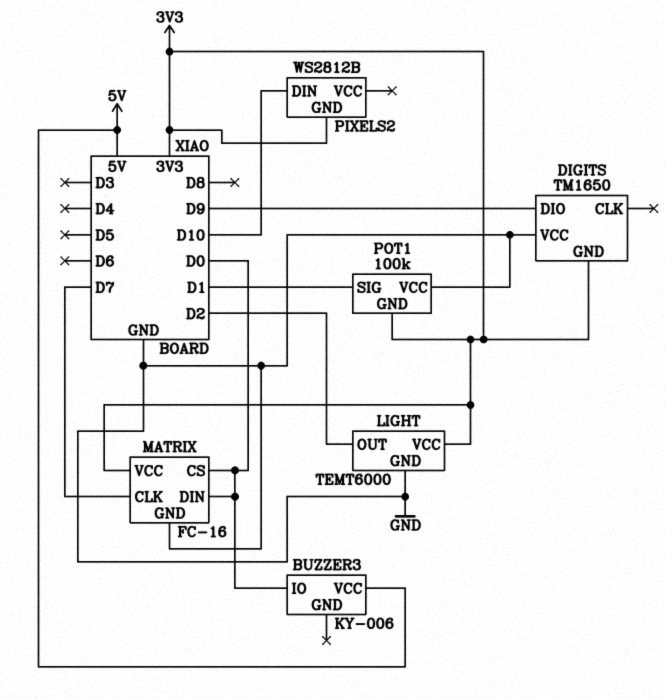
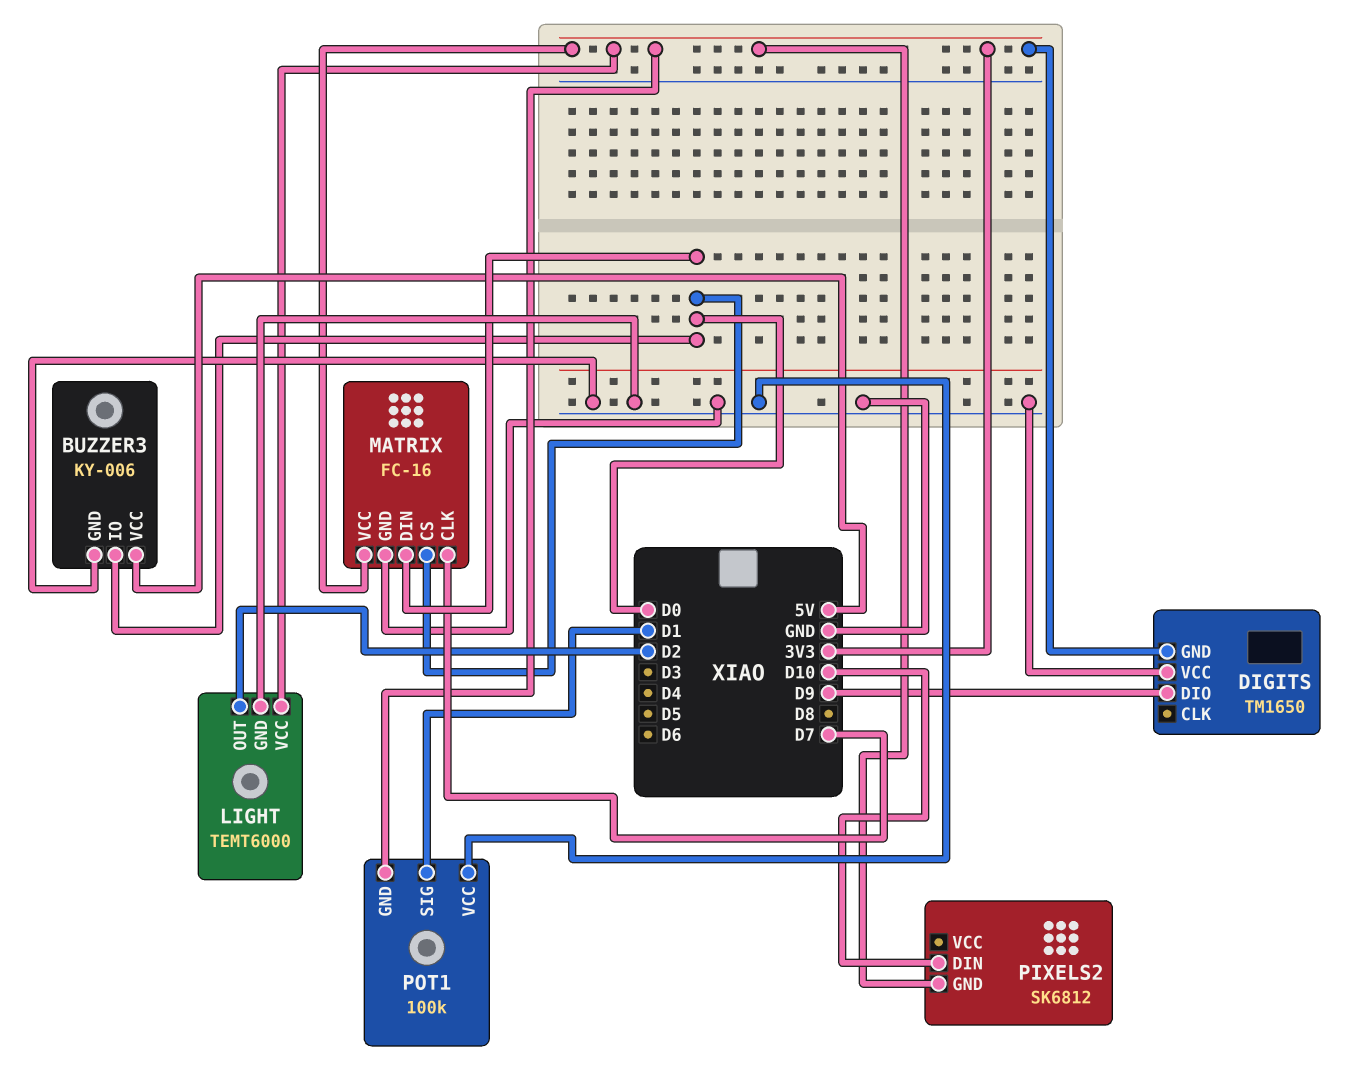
BUZZER3 pin GND: none -> GND
PIXELS2: WS2812B -> SK6812

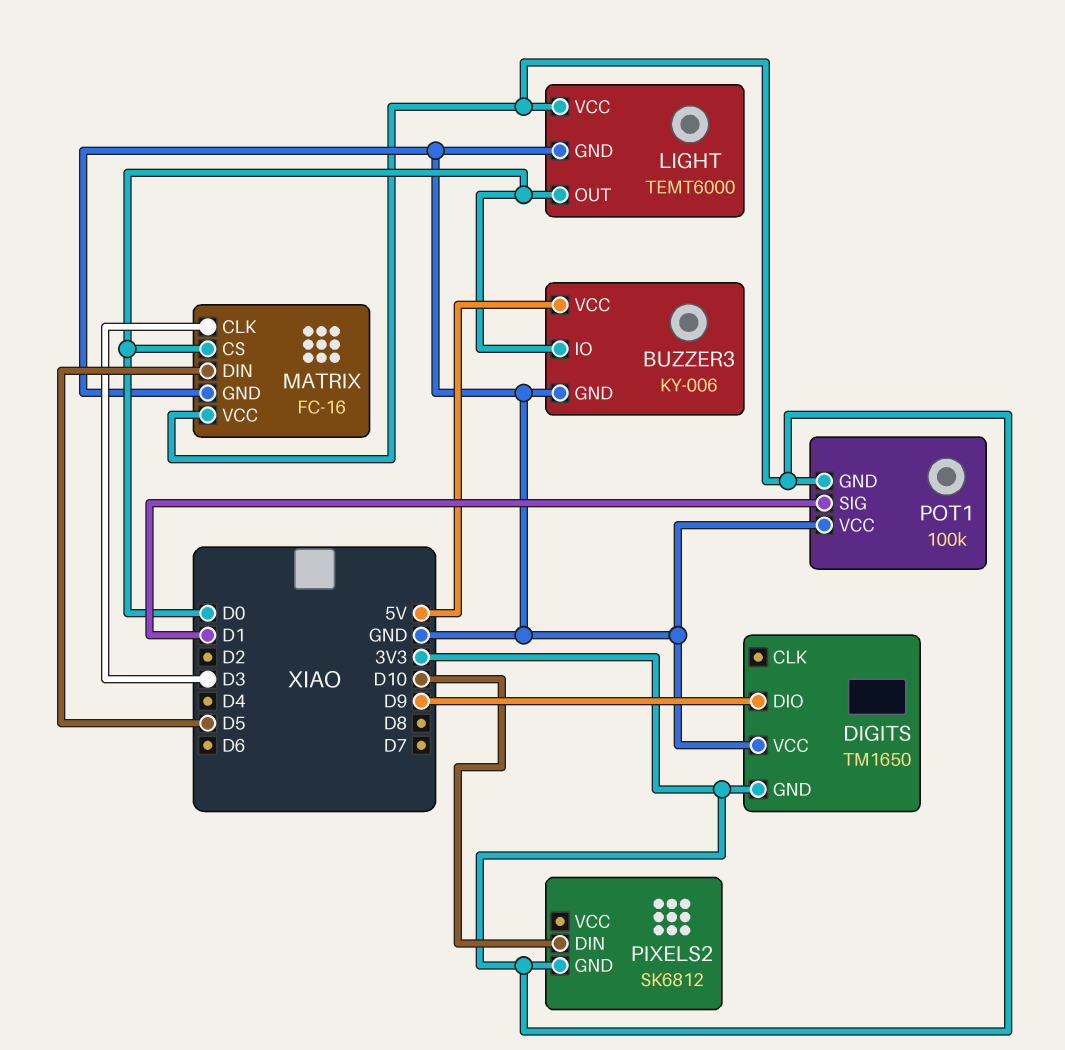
LIGHT pin OUT: D2 -> D0
MATRIX pin CLK: D7 -> D3
MATRIX pin DIN: D0 -> D5

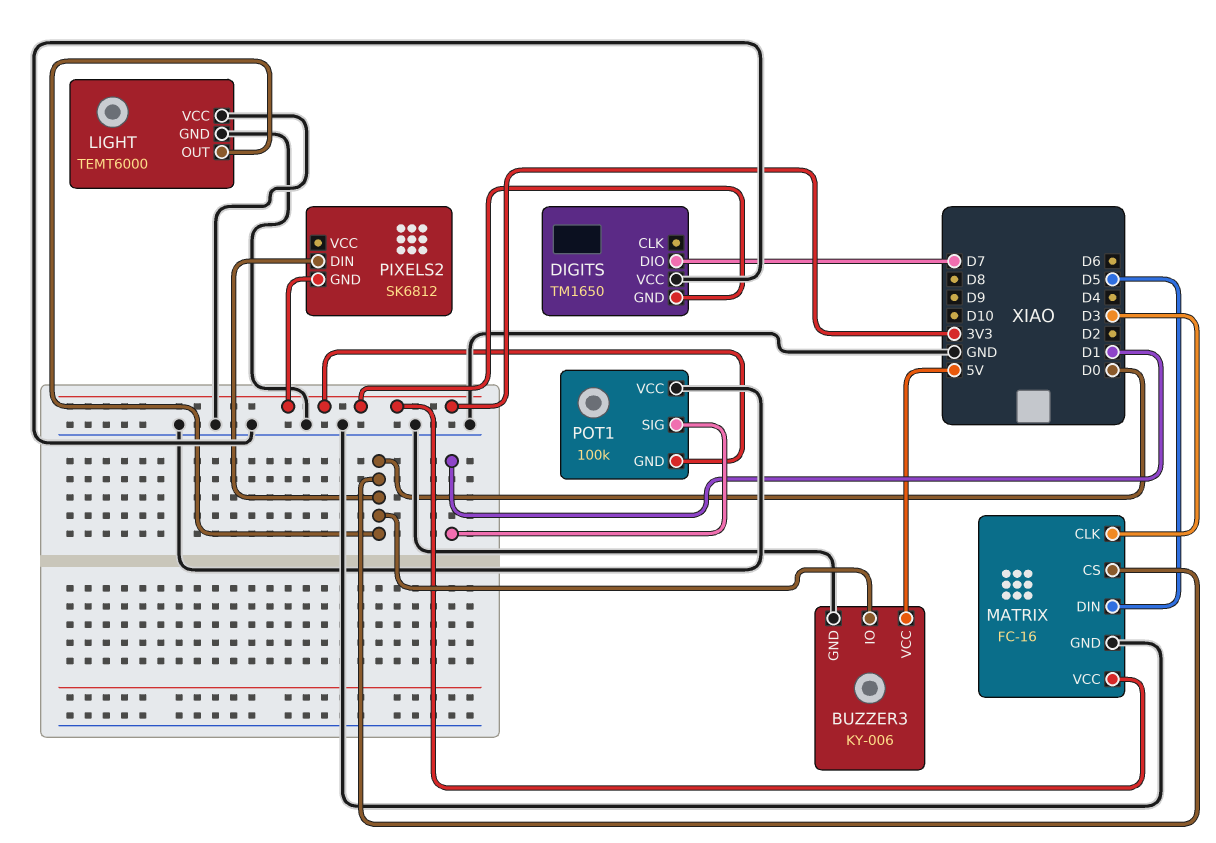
DIGITS pin DIO: D9 -> D7
LIGHT pin VCC: 3V3 -> GND
PIXELS2 pin DIN: D10 -> D0

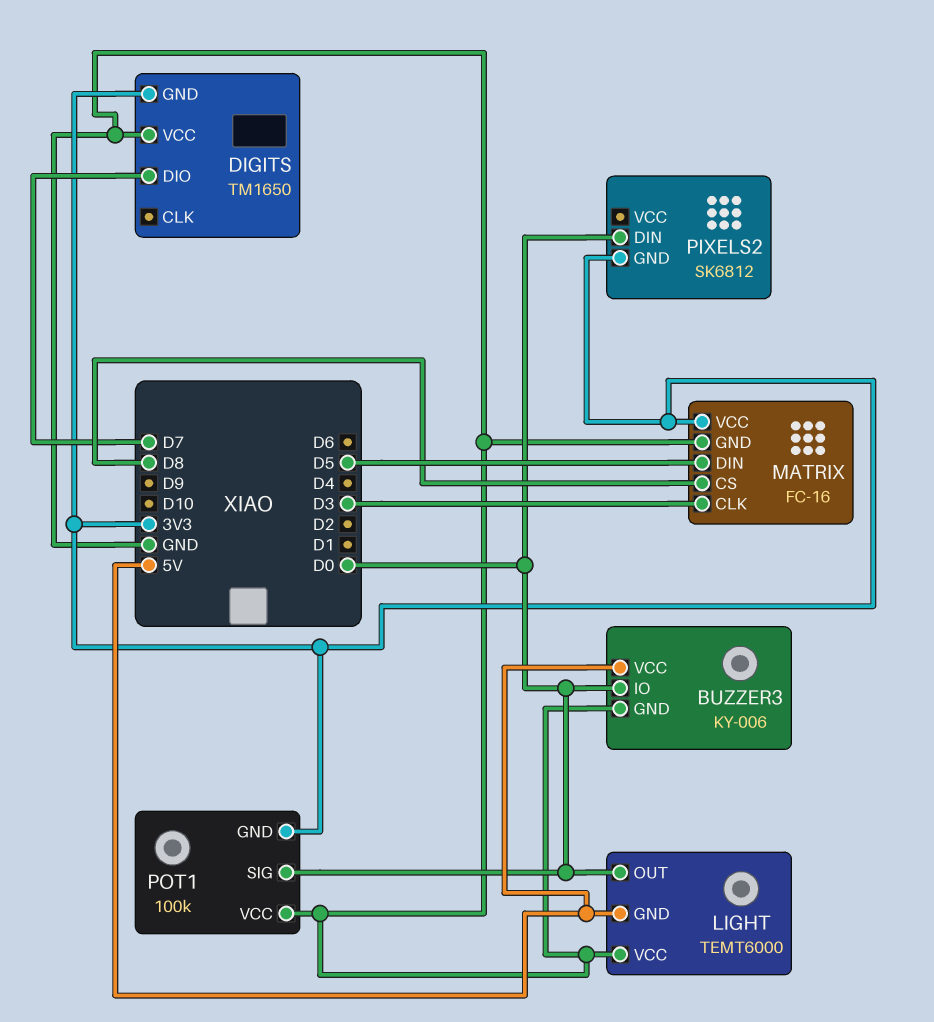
LIGHT pin GND: GND -> 5V
MATRIX pin CS: D0 -> D8
POT1 pin SIG: D1 -> D0

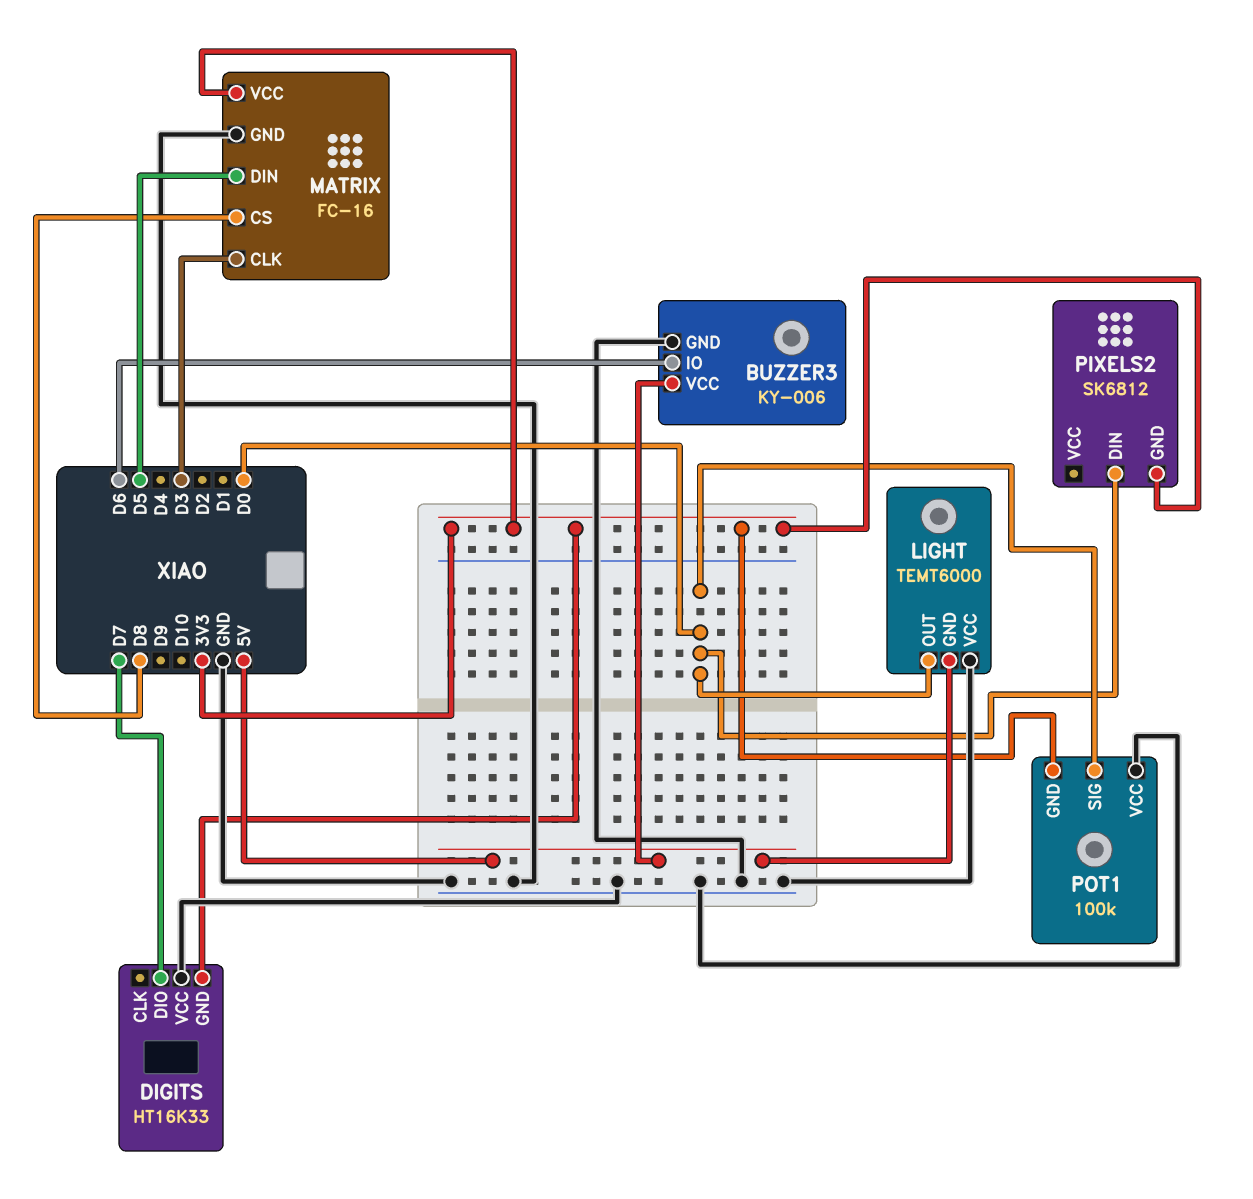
BUZZER3 pin IO: D0 -> D6
DIGITS: TM1650 -> HT16K33

